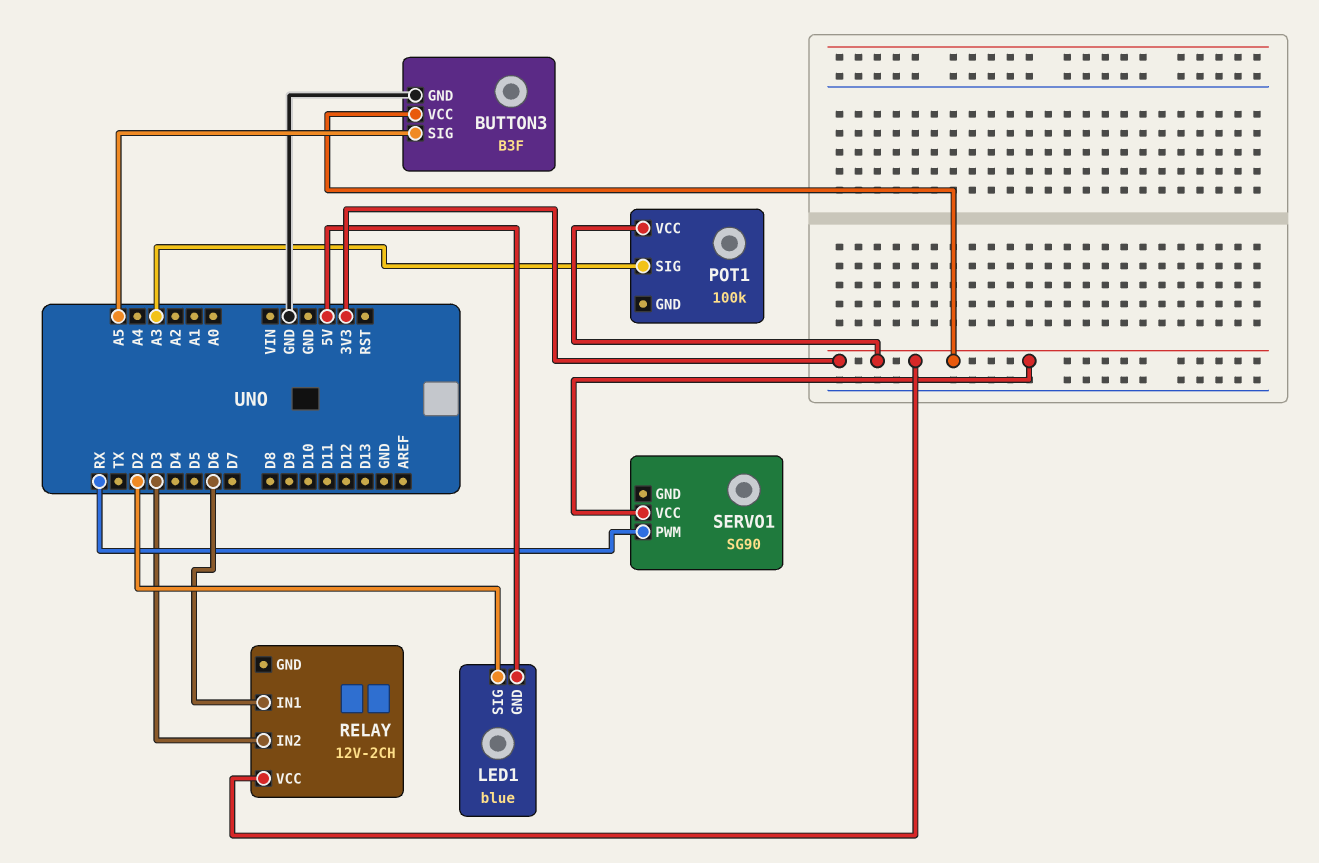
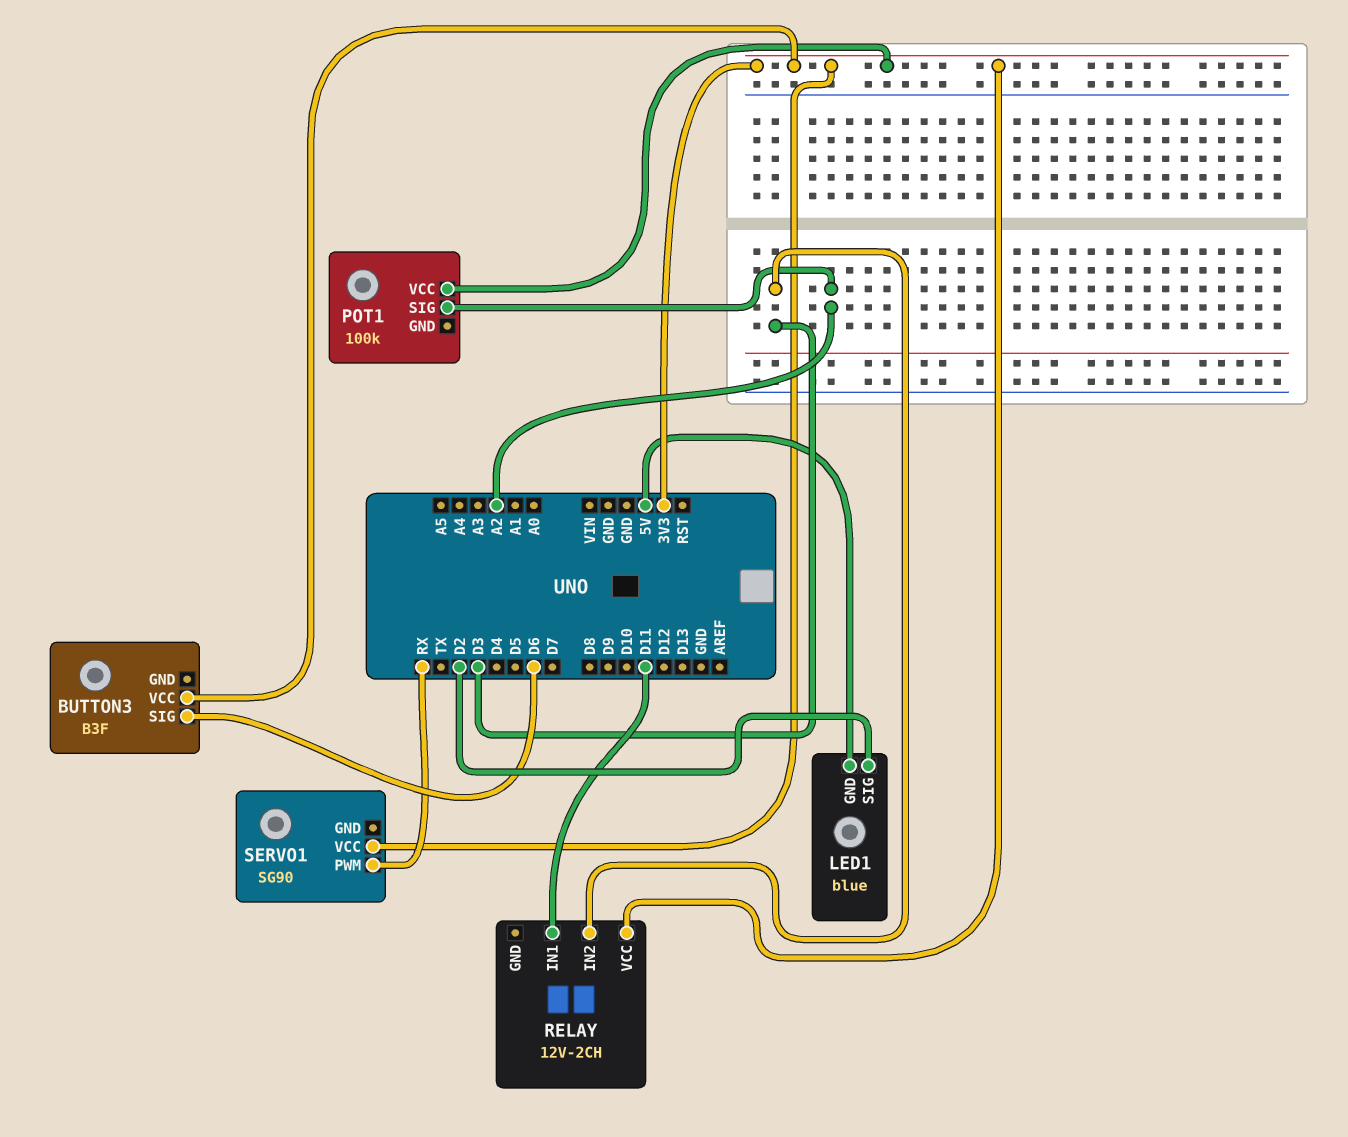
BUTTON3 pin GND: GND -> none
BUTTON3 pin SIG: A5 -> D6
POT1 pin SIG: A3 -> A2
RELAY pin IN1: D6 -> D11

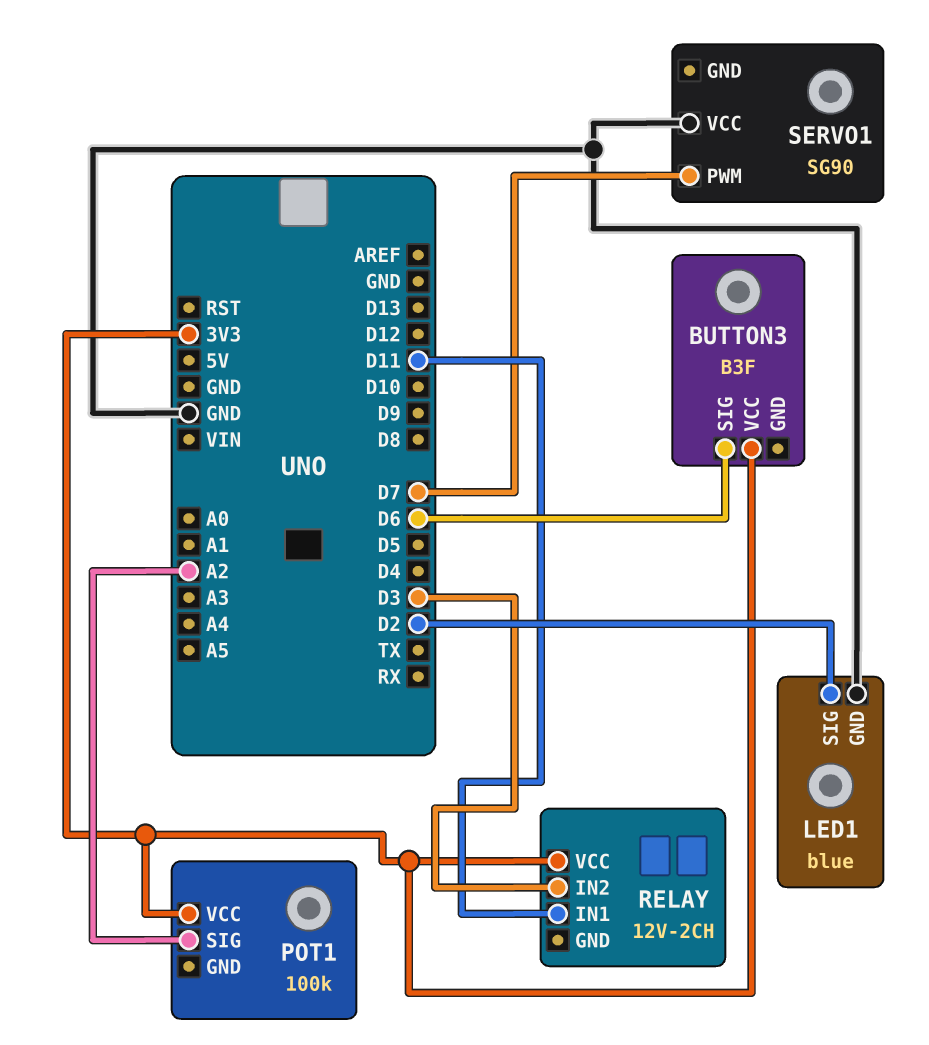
LED1 pin GND: 5V -> GND
SERVO1 pin PWM: RX -> D7
SERVO1 pin VCC: 3V3 -> GND

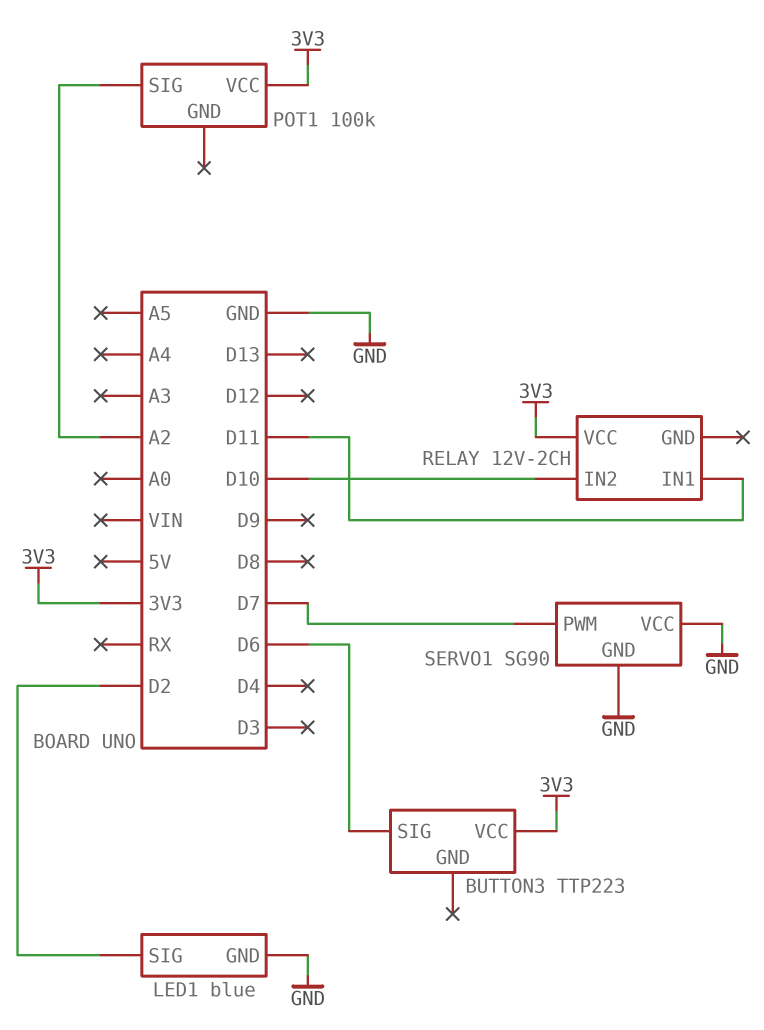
BUTTON3: B3F -> TTP223
RELAY pin IN2: D3 -> D10
SERVO1 pin GND: none -> GND

